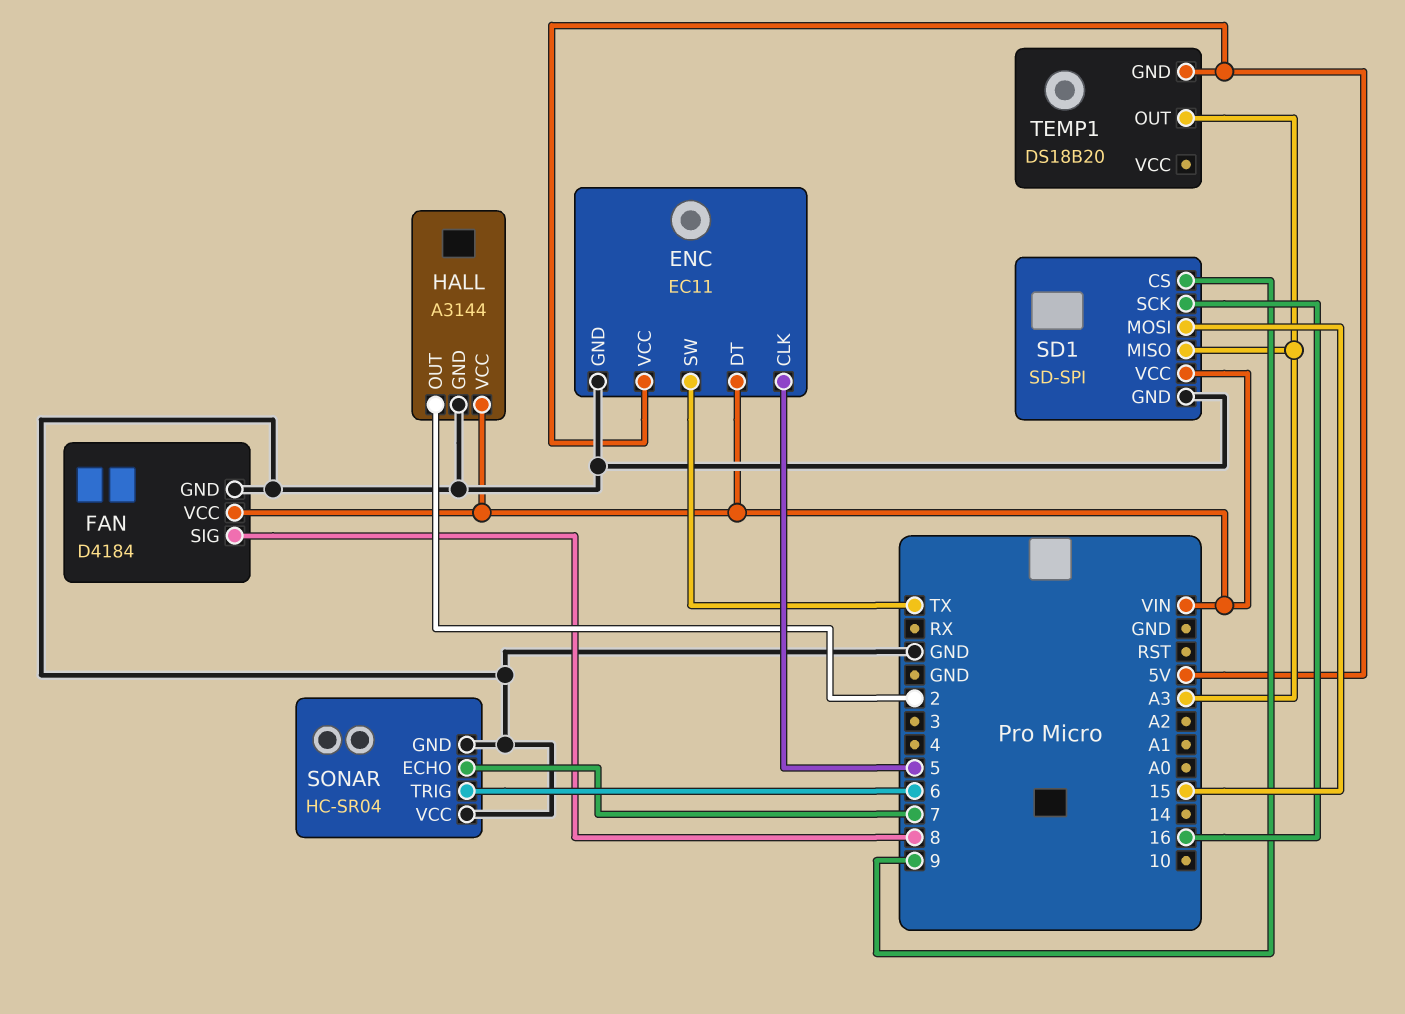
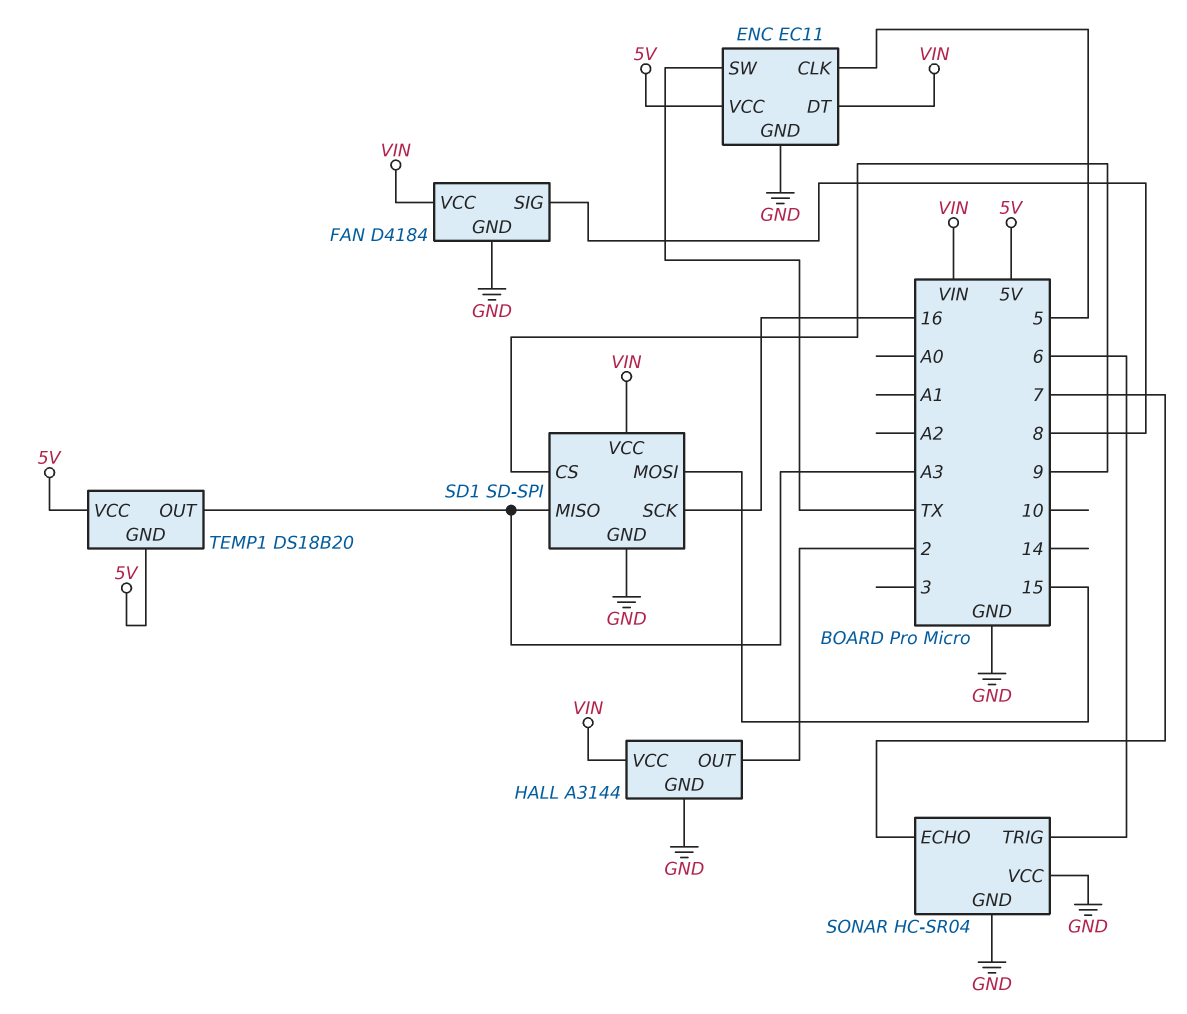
TEMP1 pin VCC: none -> 5V

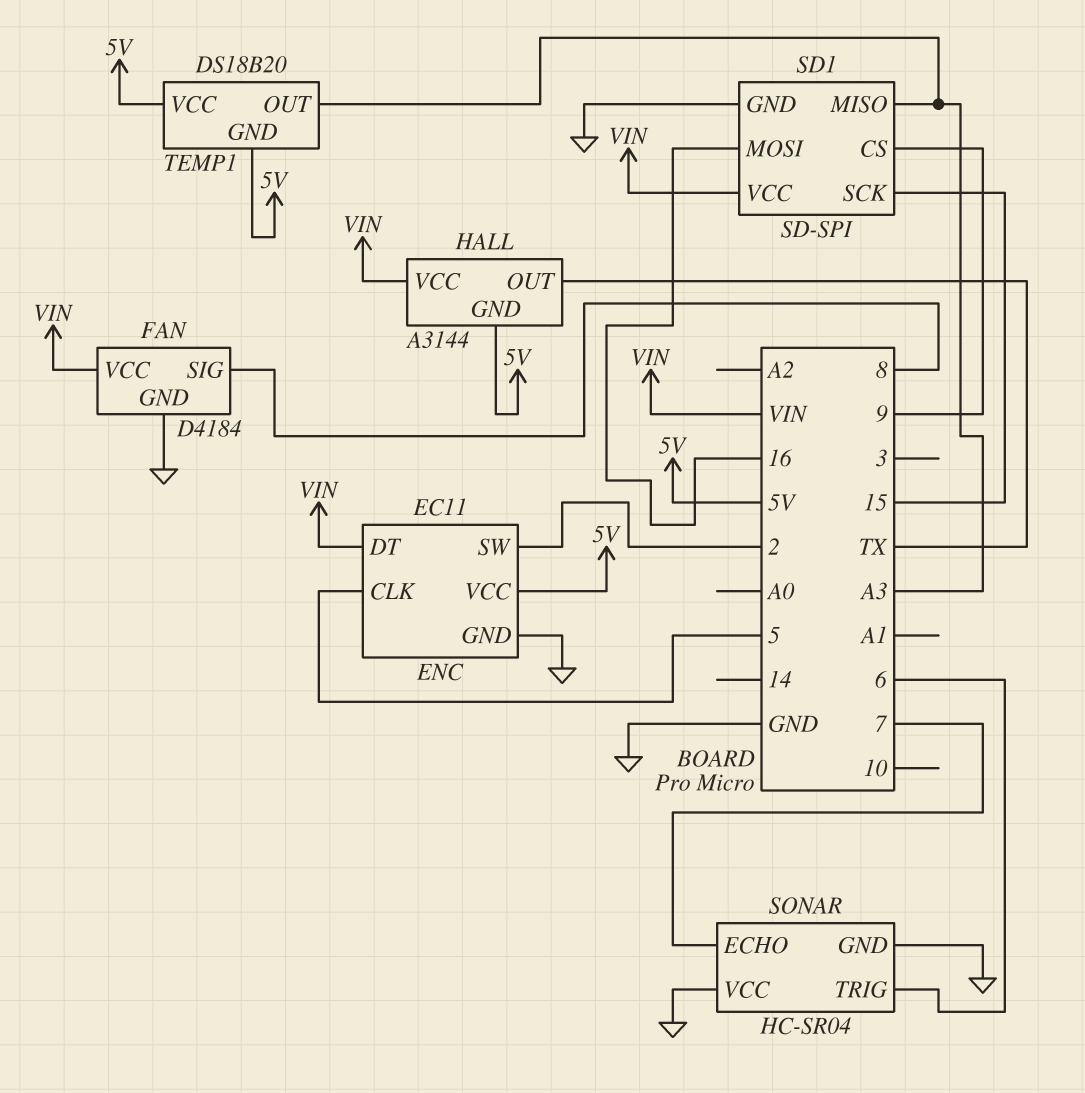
ENC pin SW: TX -> 2
HALL pin GND: GND -> 5V
HALL pin OUT: 2 -> TX
SD1 pin MOSI: 15 -> 16
SD1 pin SCK: 16 -> 15

